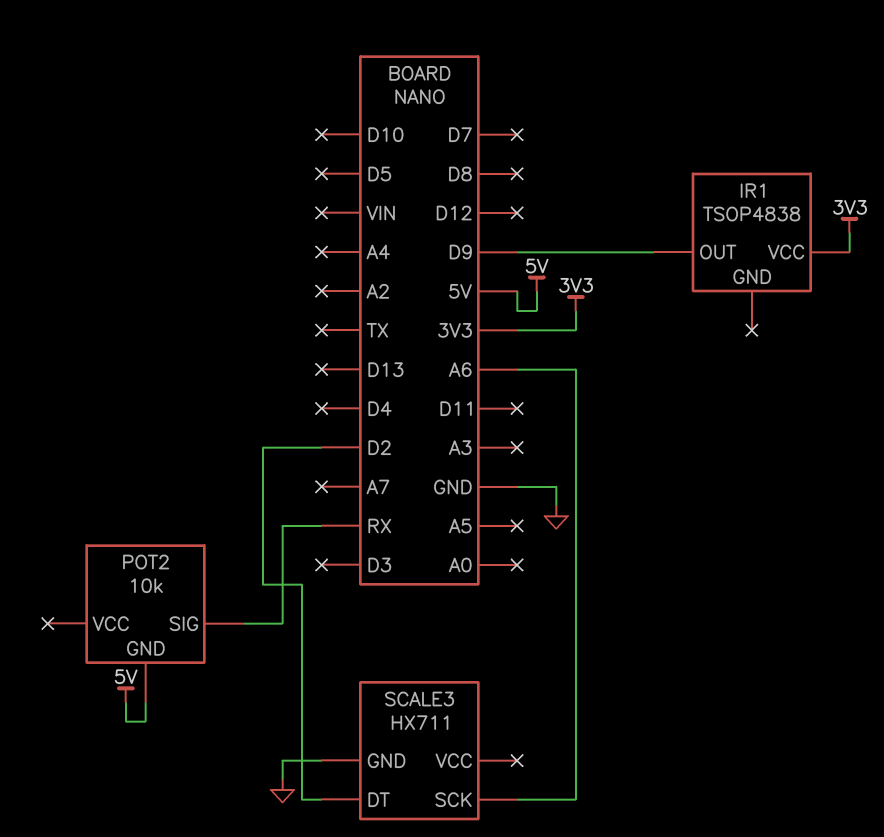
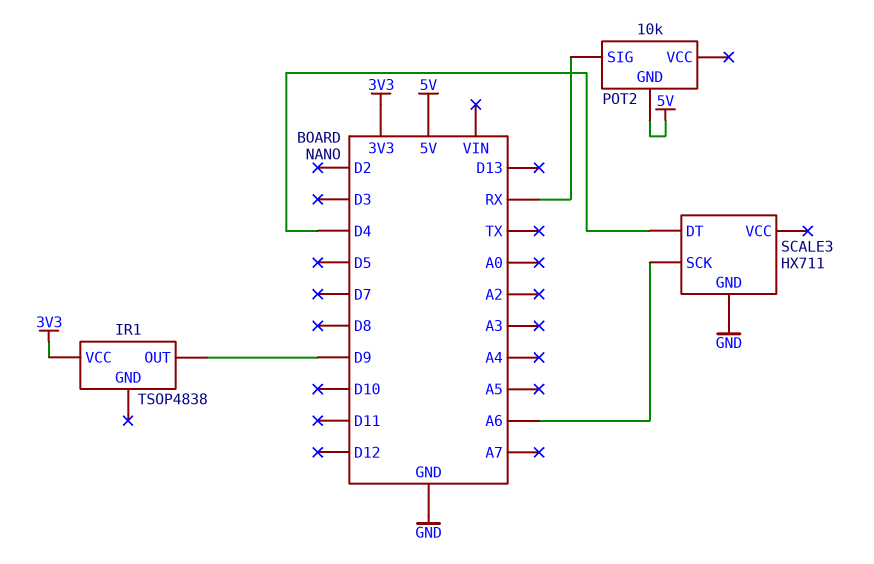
SCALE3 pin DT: D2 -> D4

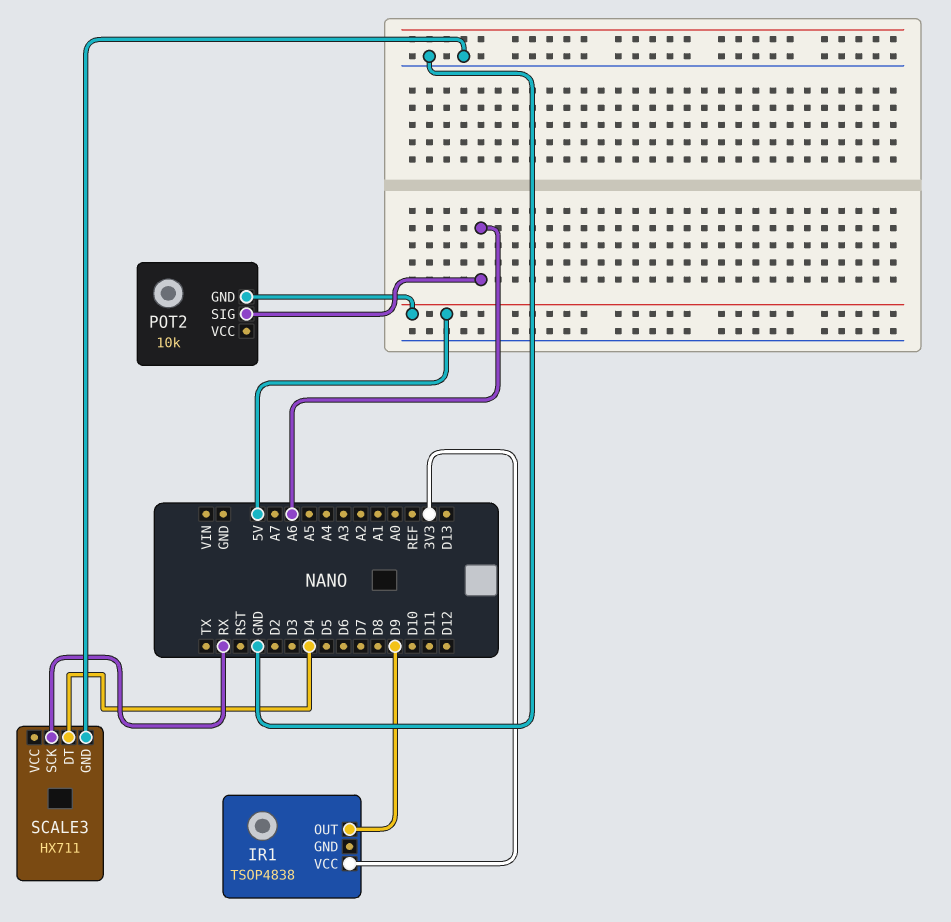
POT2 pin SIG: RX -> A6
SCALE3 pin SCK: A6 -> RX

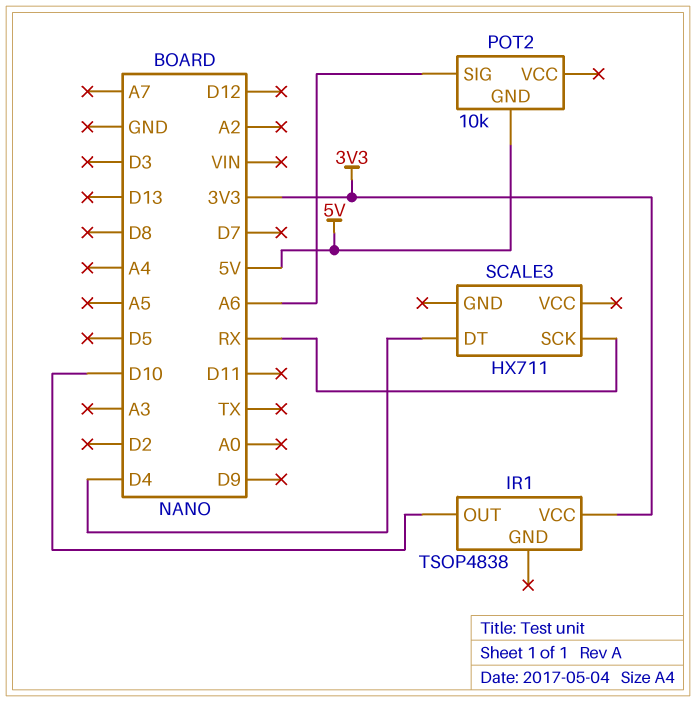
IR1 pin OUT: D9 -> D10
SCALE3 pin GND: GND -> none

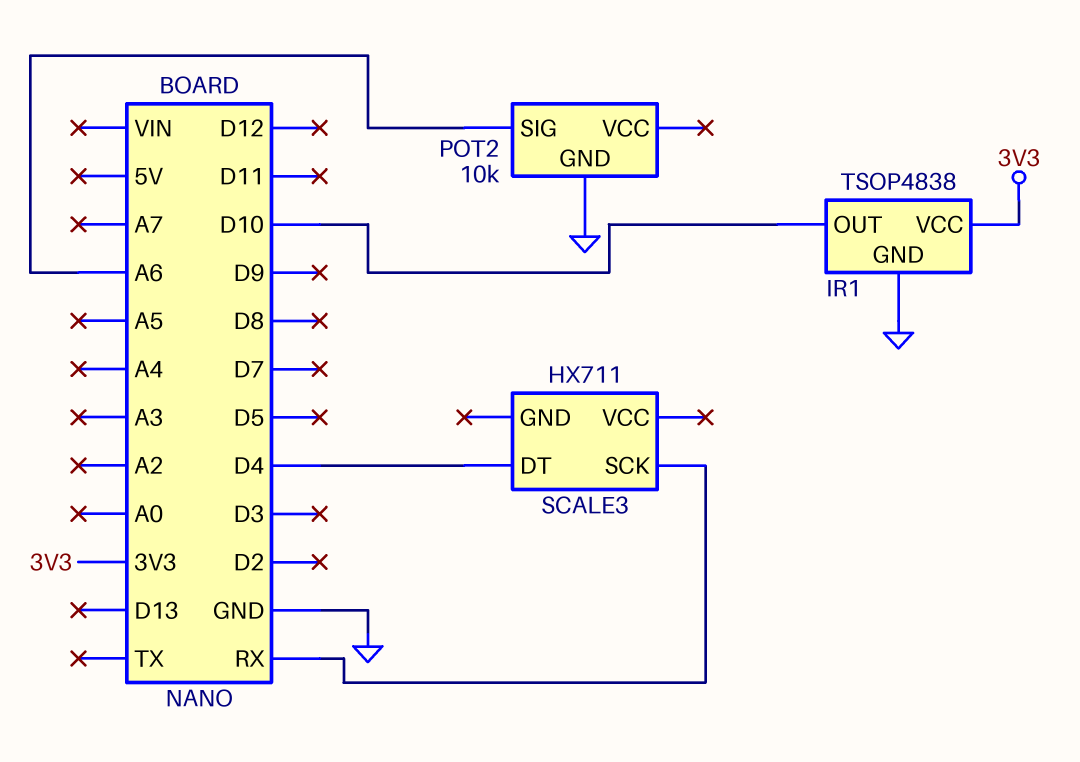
IR1 pin GND: none -> GND
POT2 pin GND: 5V -> GND

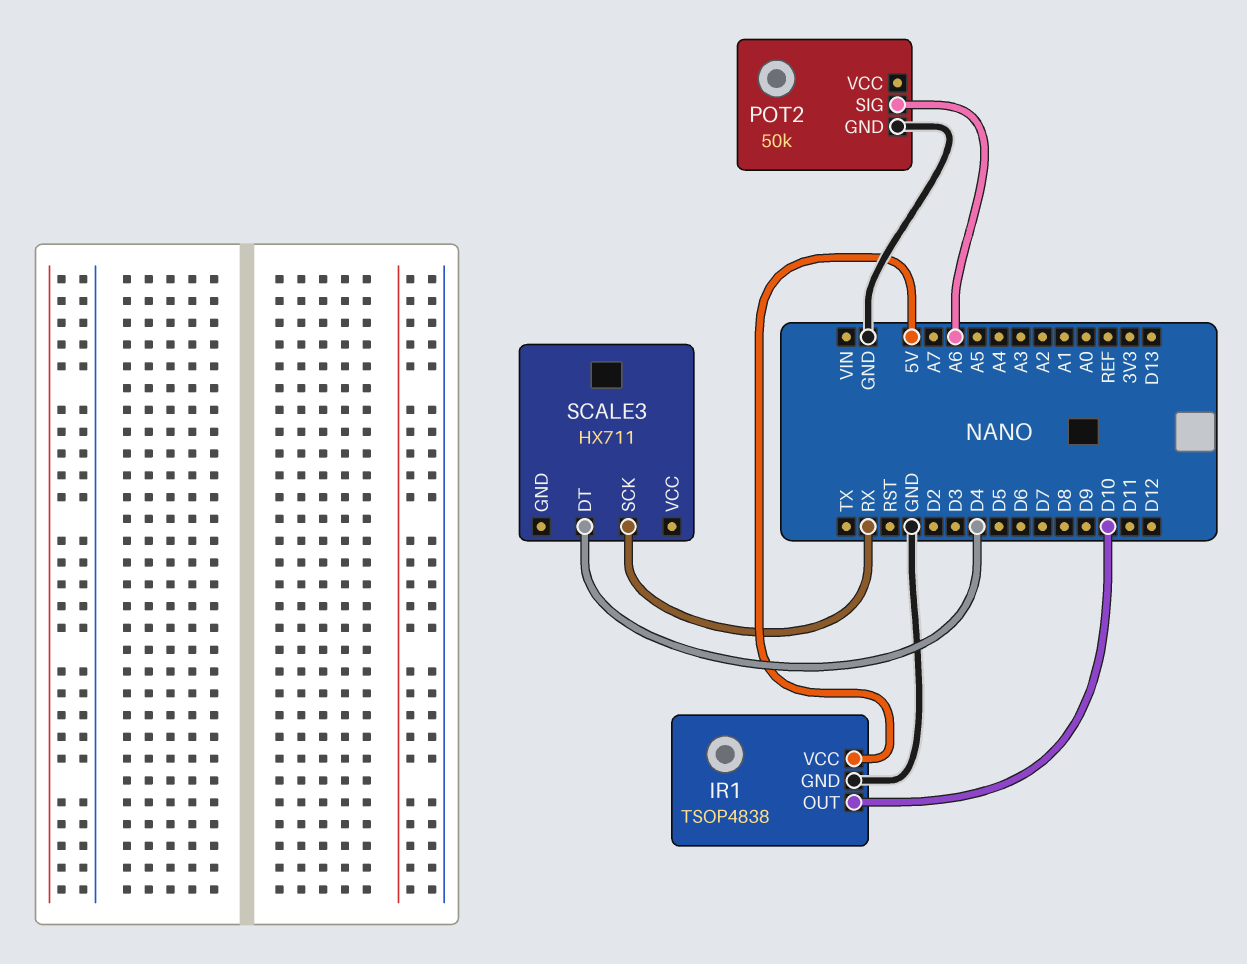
IR1 pin VCC: 3V3 -> 5V
POT2: 10k -> 50k

